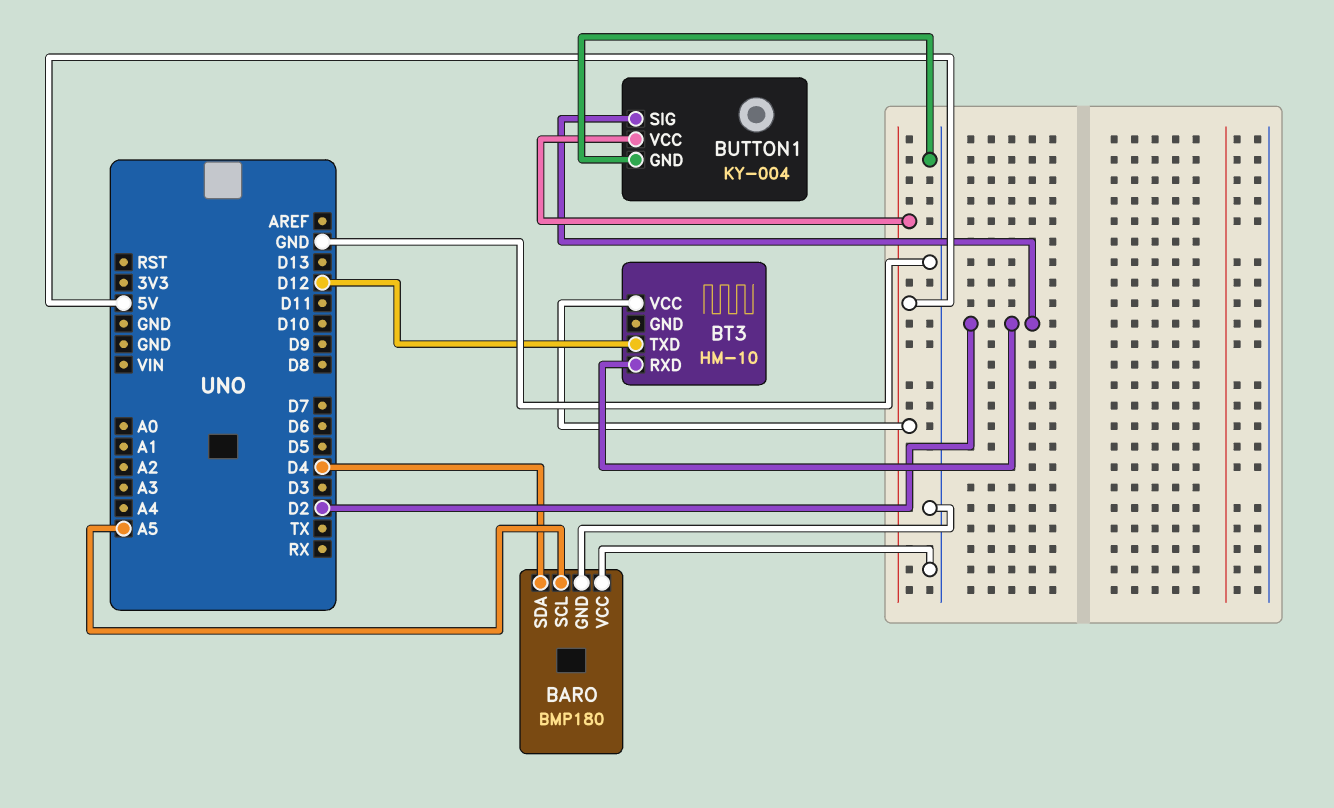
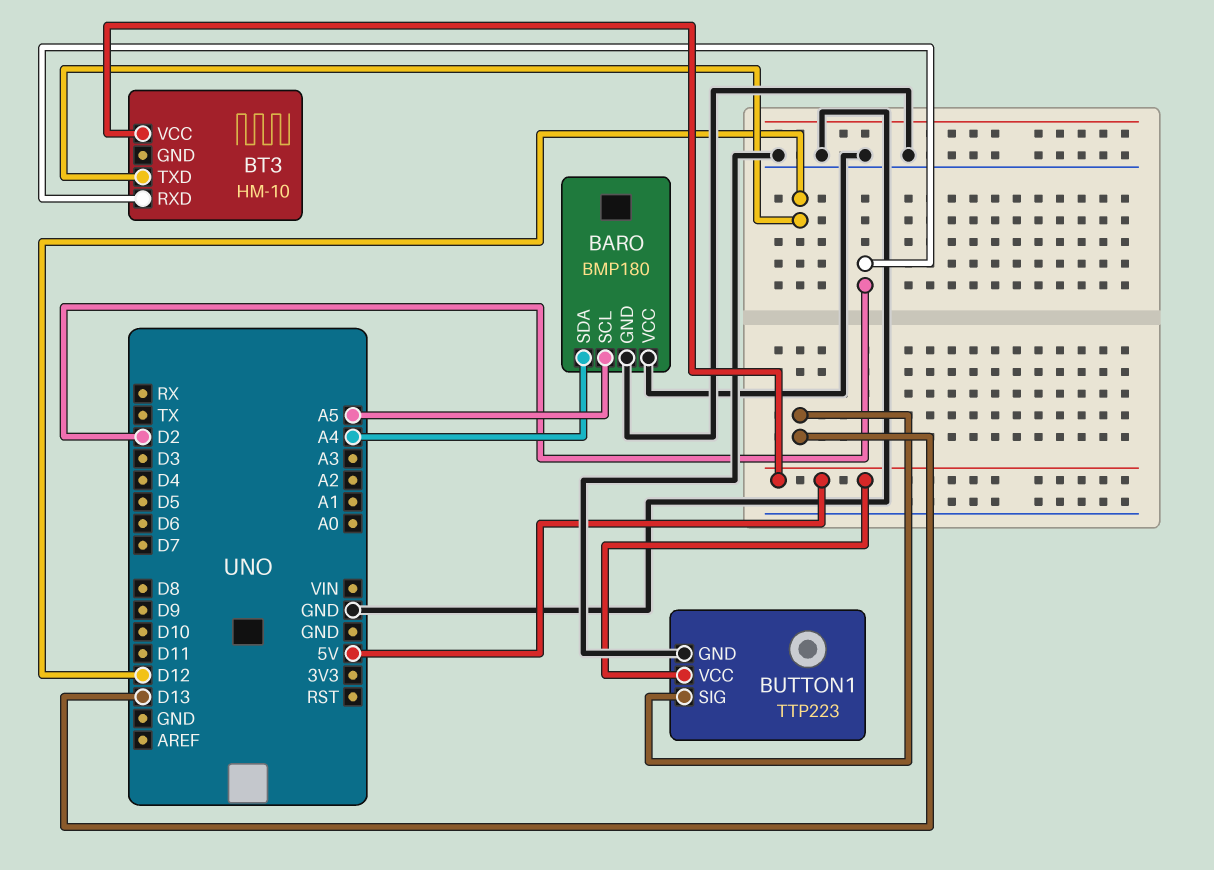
BARO pin SDA: D4 -> A4
BUTTON1: KY-004 -> TTP223
BUTTON1 pin SIG: D2 -> D13

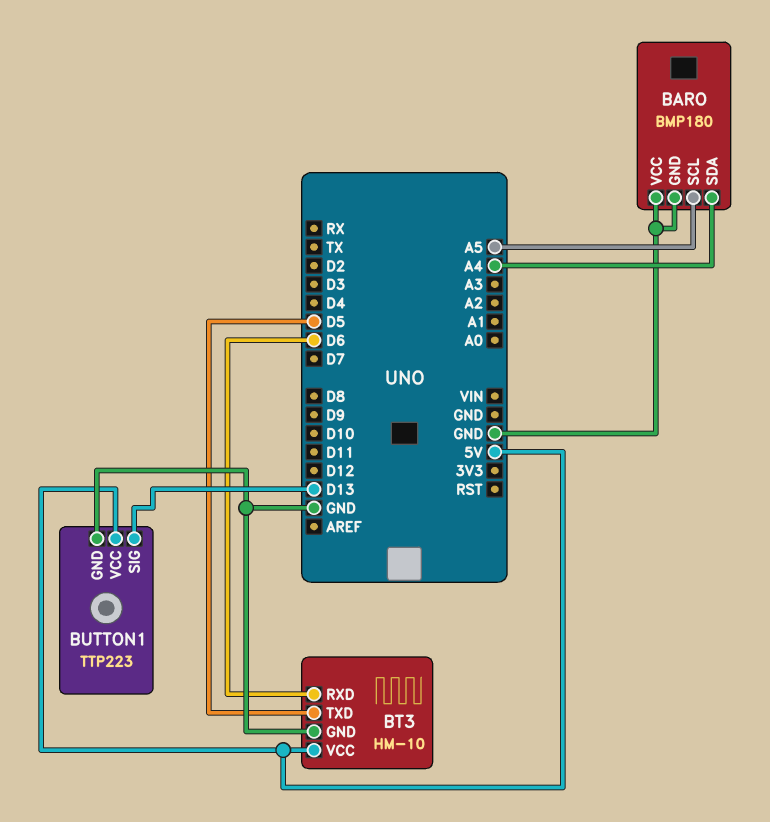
BT3 pin GND: none -> GND
BT3 pin RXD: D2 -> D6
BT3 pin TXD: D12 -> D5

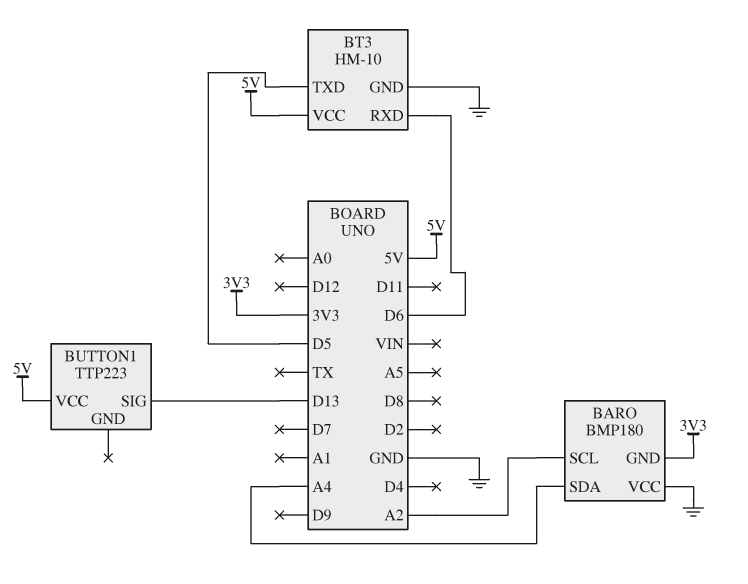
BARO pin GND: GND -> 3V3
BARO pin SCL: A5 -> A2
BUTTON1 pin GND: GND -> none

